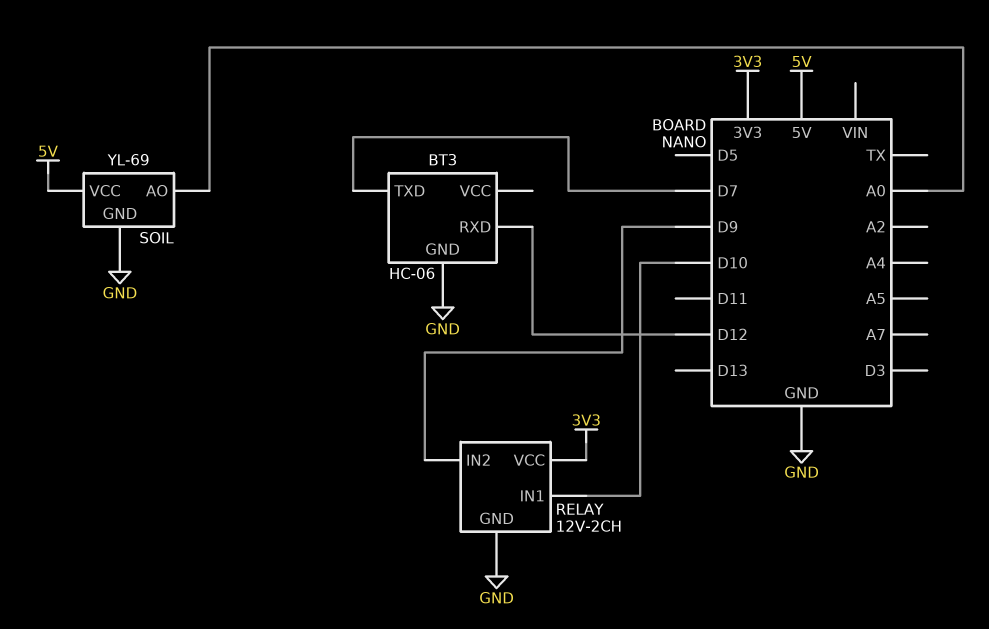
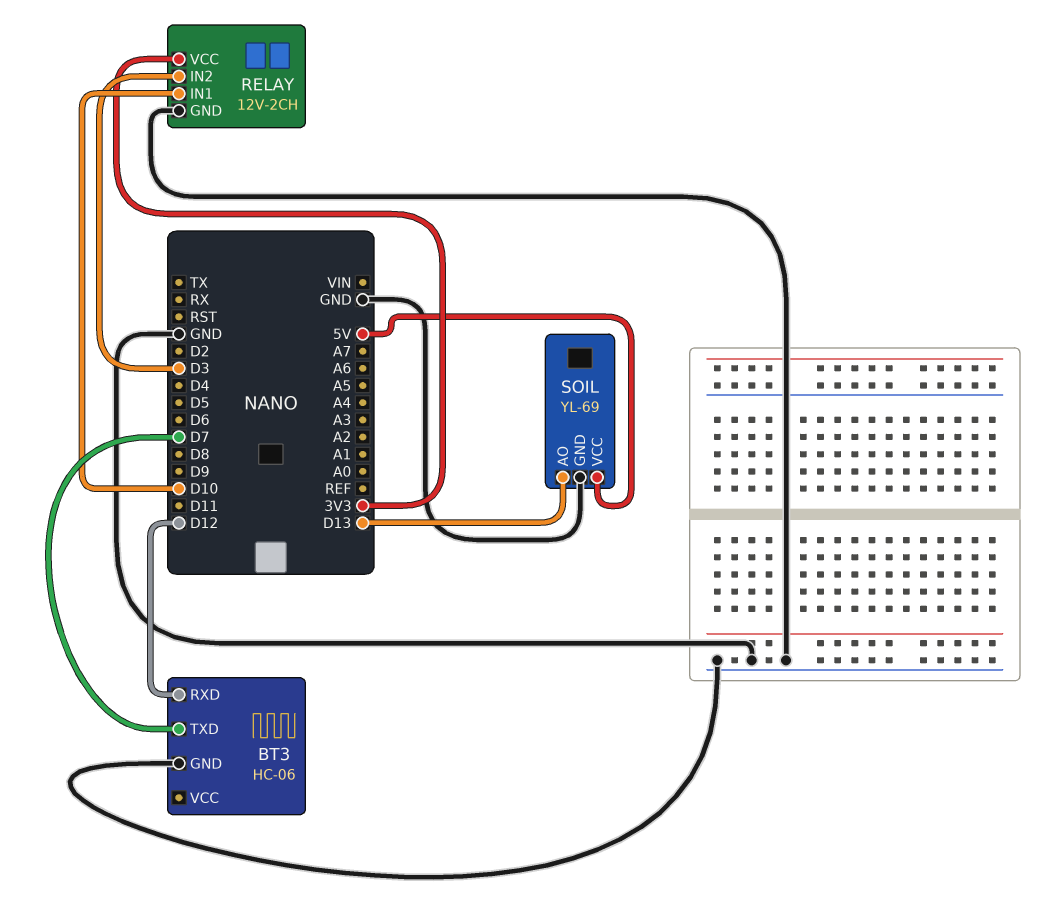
RELAY pin IN2: D9 -> D3
SOIL pin AO: A0 -> D13

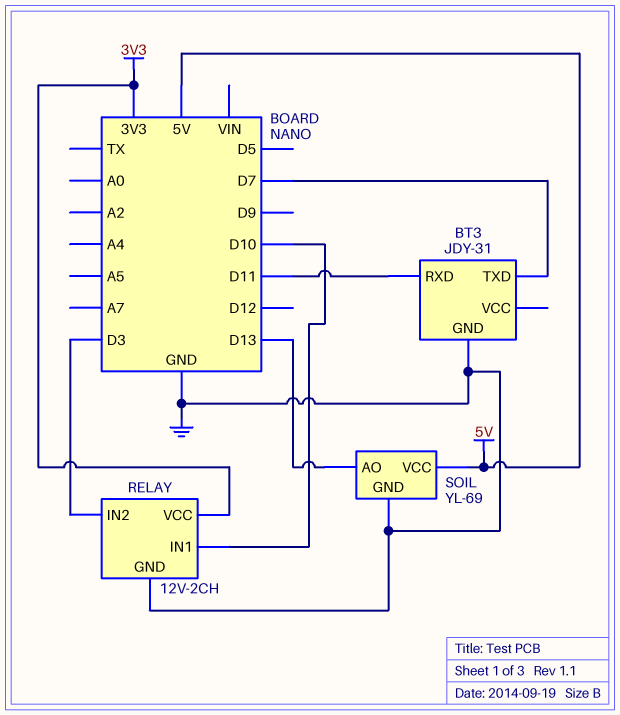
BT3: HC-06 -> JDY-31
BT3 pin RXD: D12 -> D11

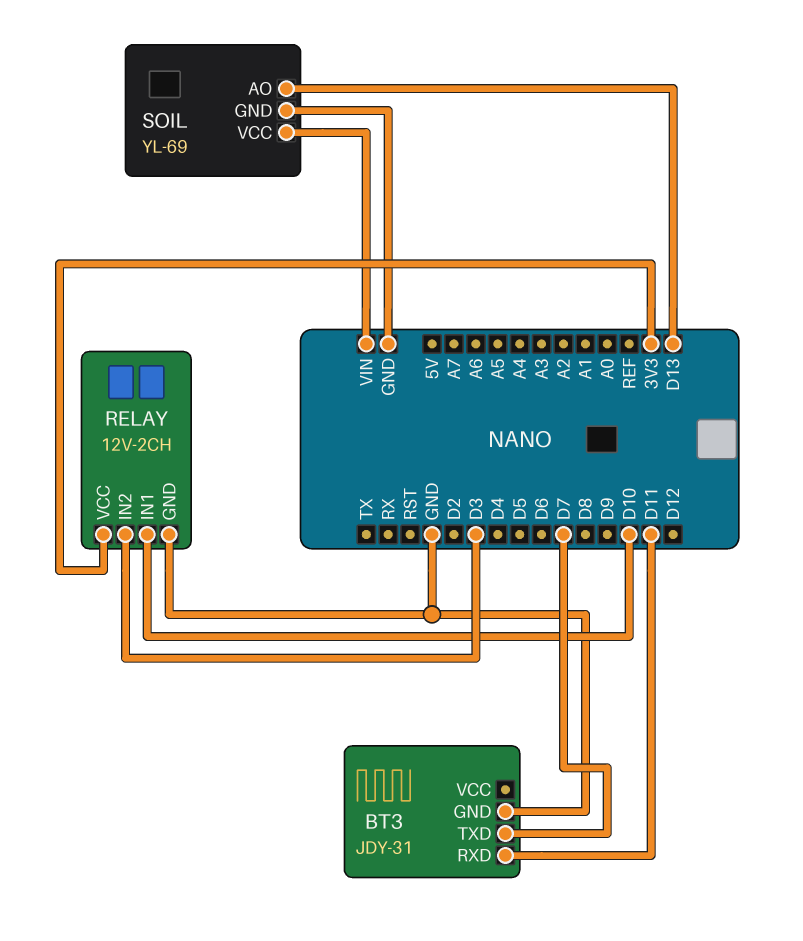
SOIL pin VCC: 5V -> VIN

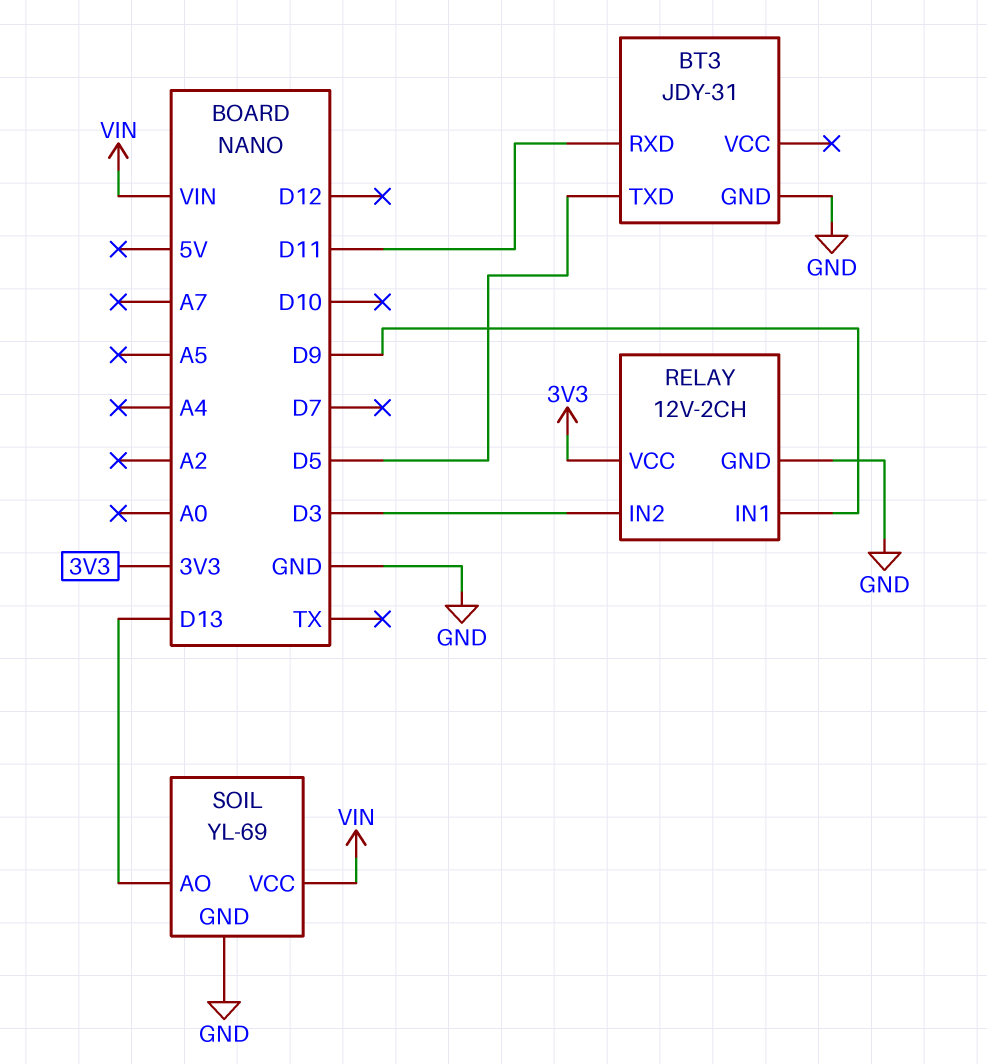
BT3 pin TXD: D7 -> D5
RELAY pin IN1: D10 -> D9

